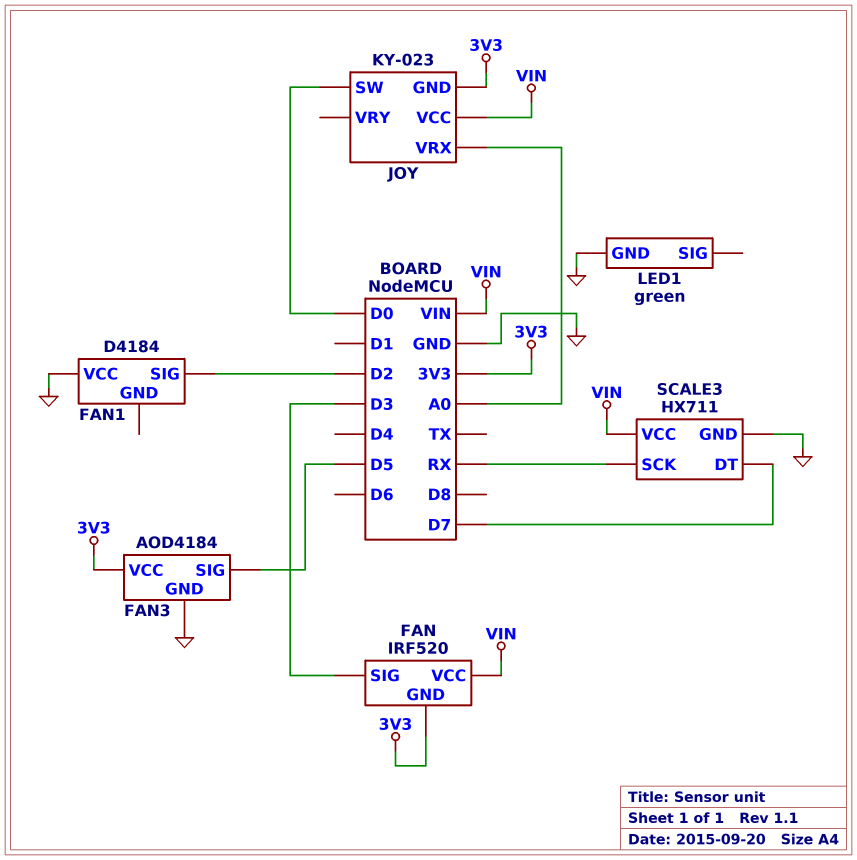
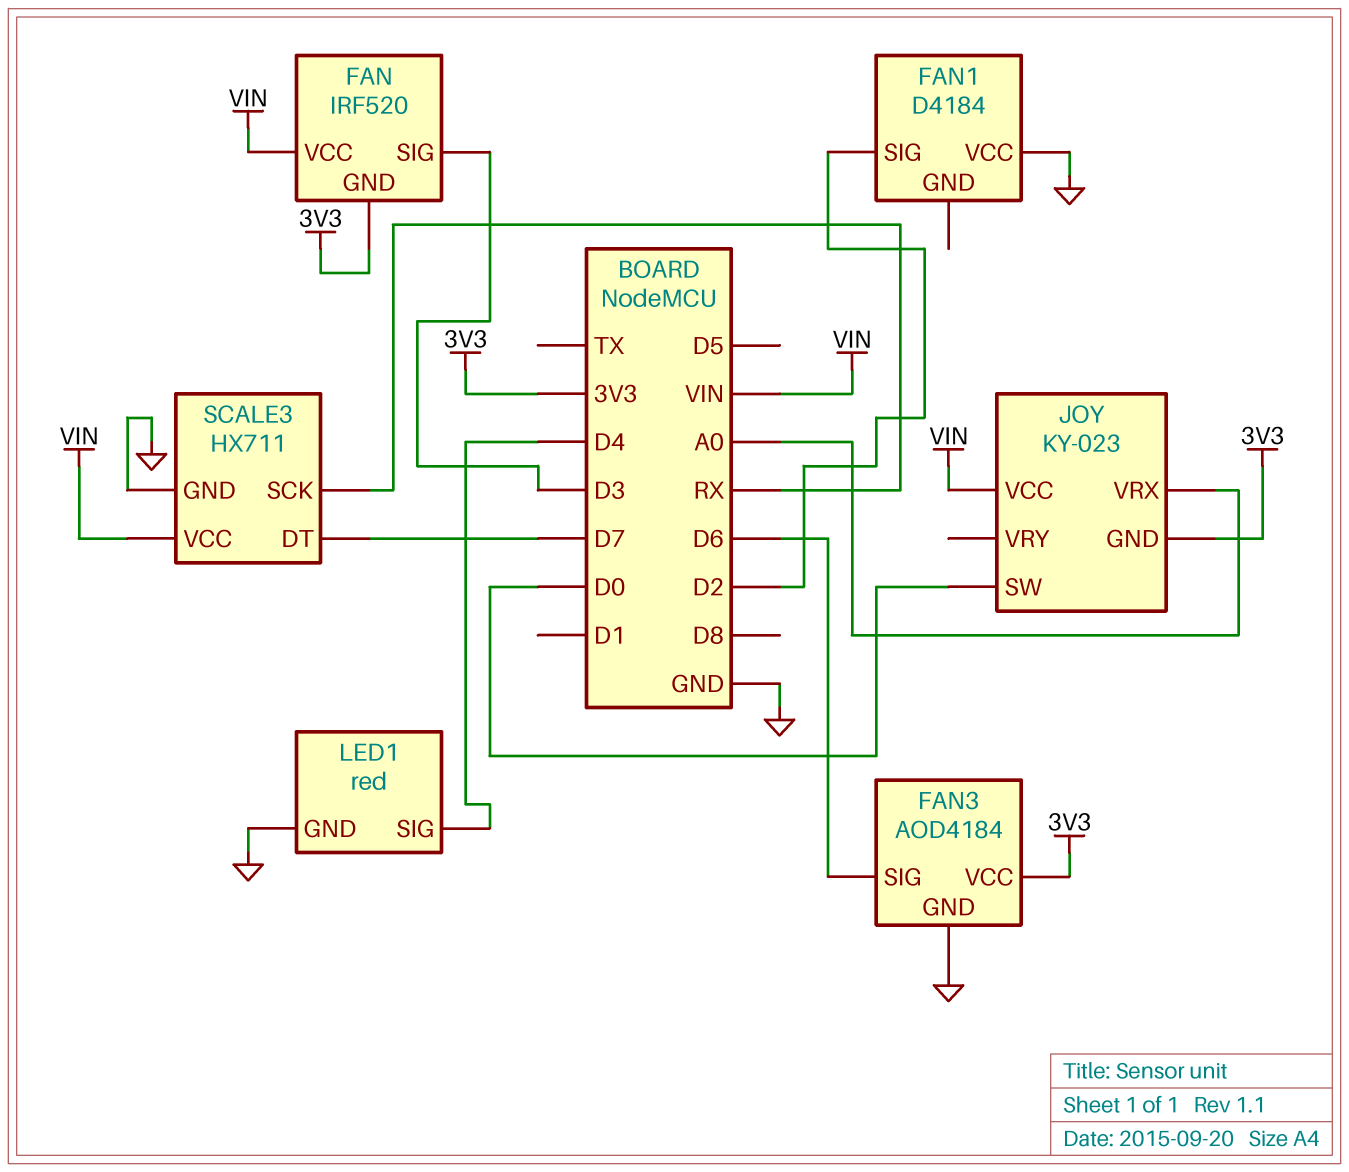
FAN3 pin SIG: D5 -> D6
LED1: green -> red
LED1 pin SIG: none -> D4

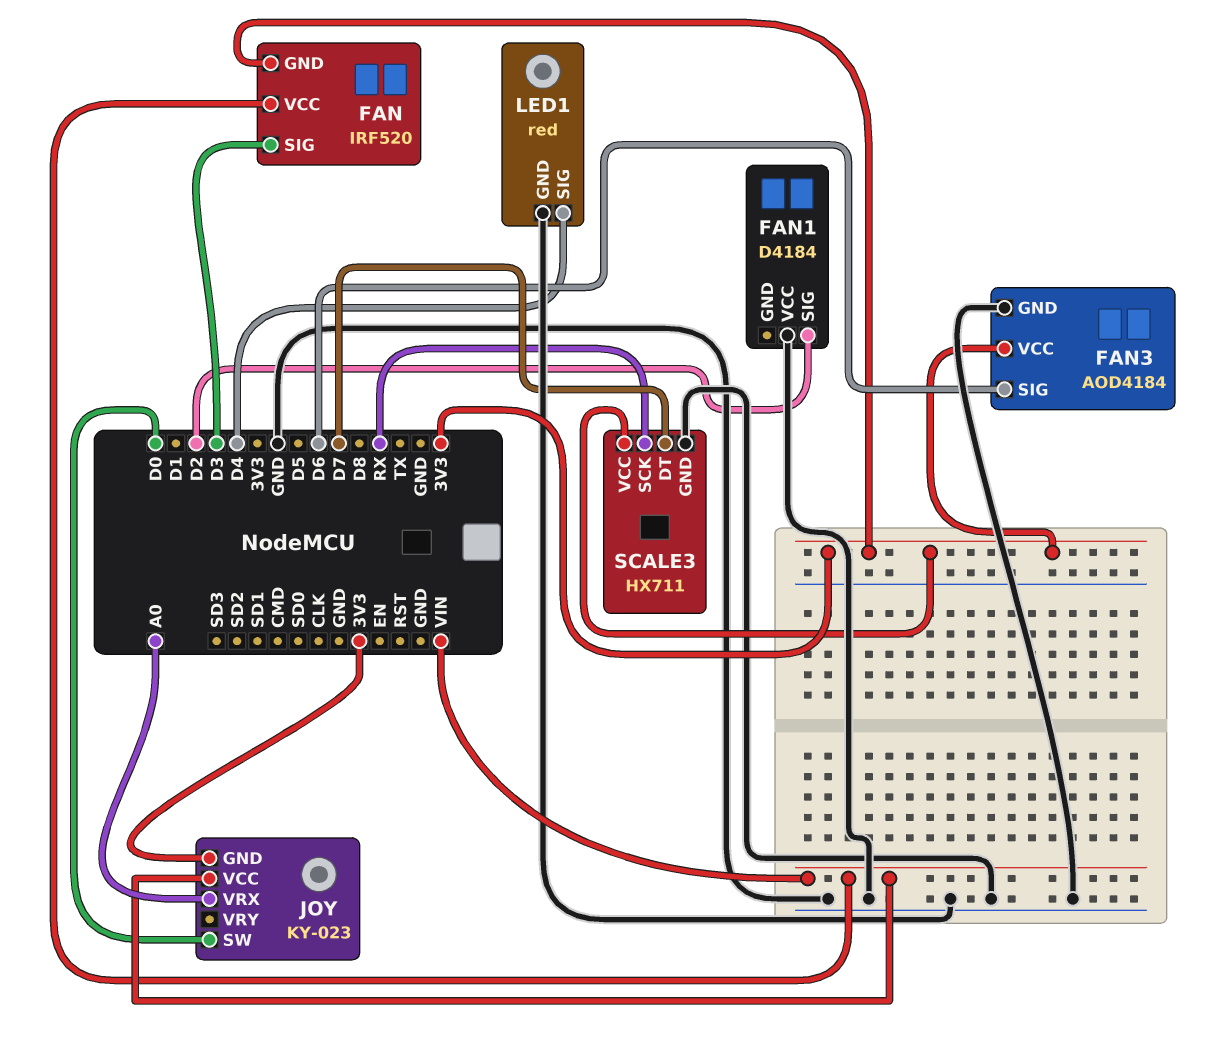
SCALE3 pin VCC: VIN -> 3V3

